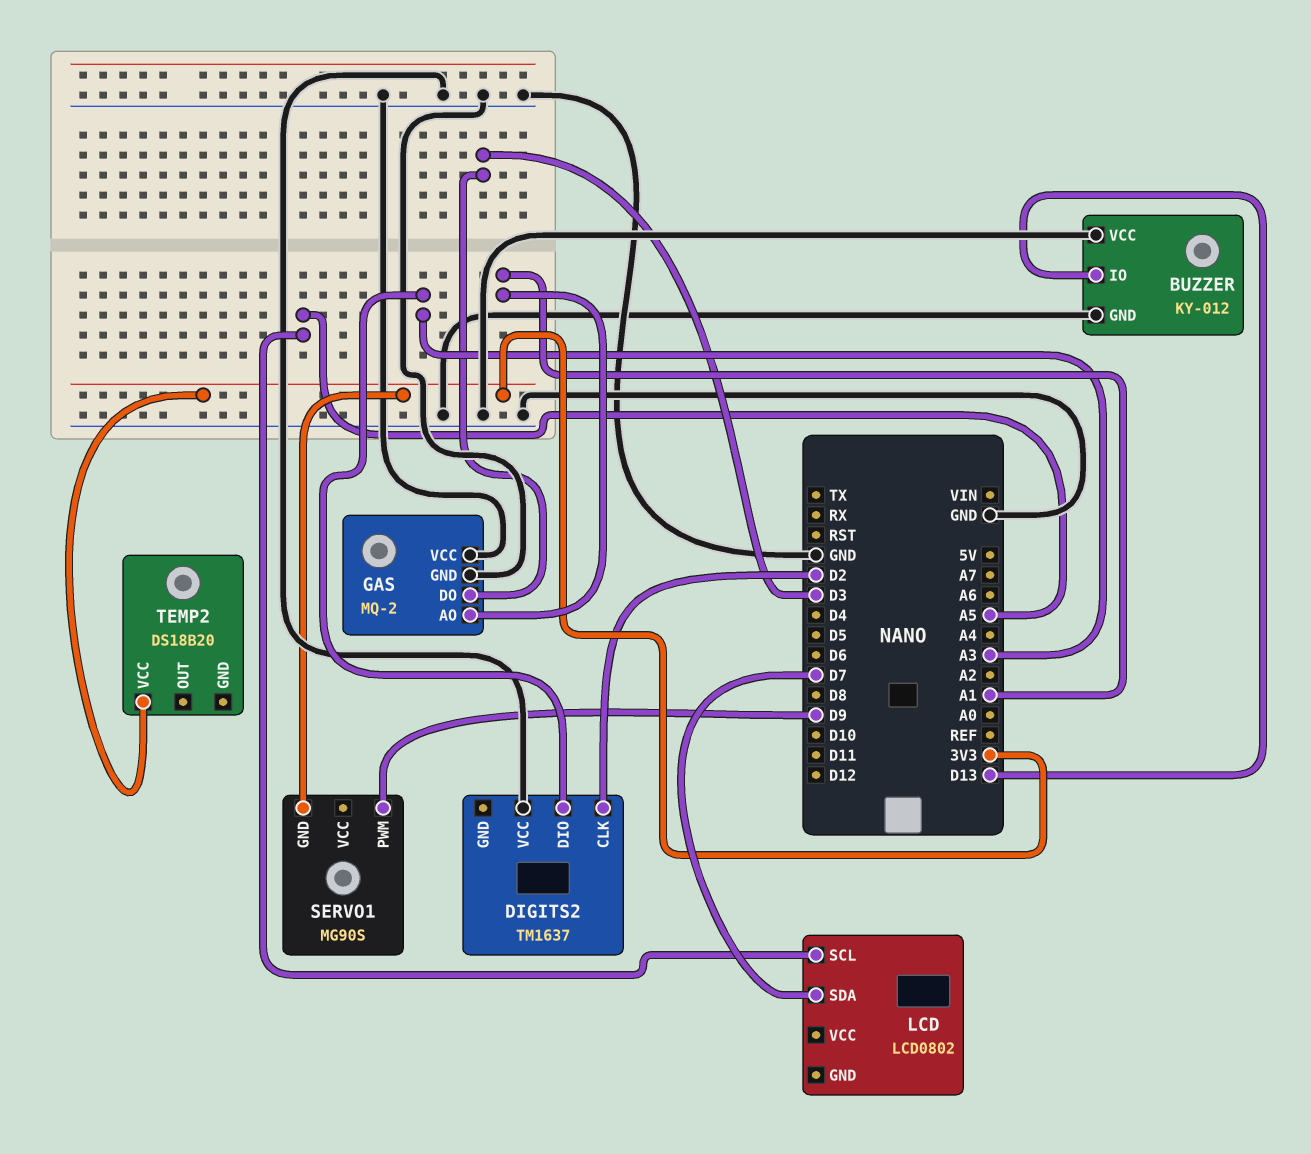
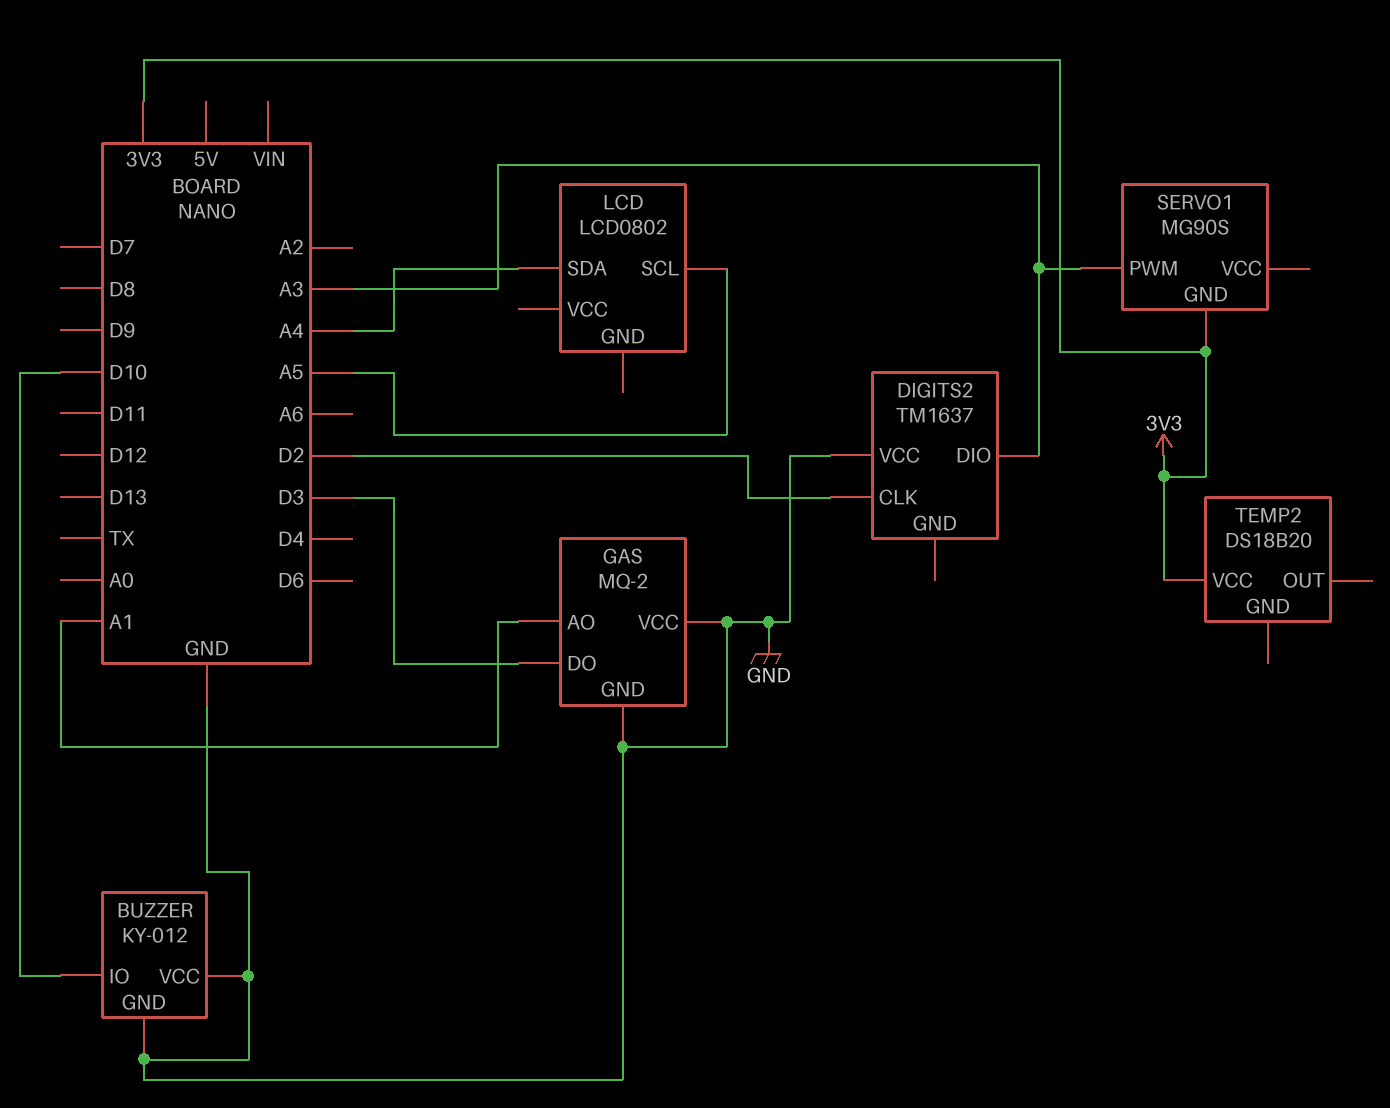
BUZZER pin IO: D13 -> D10
LCD pin SDA: D7 -> A4
SERVO1 pin PWM: D9 -> A3

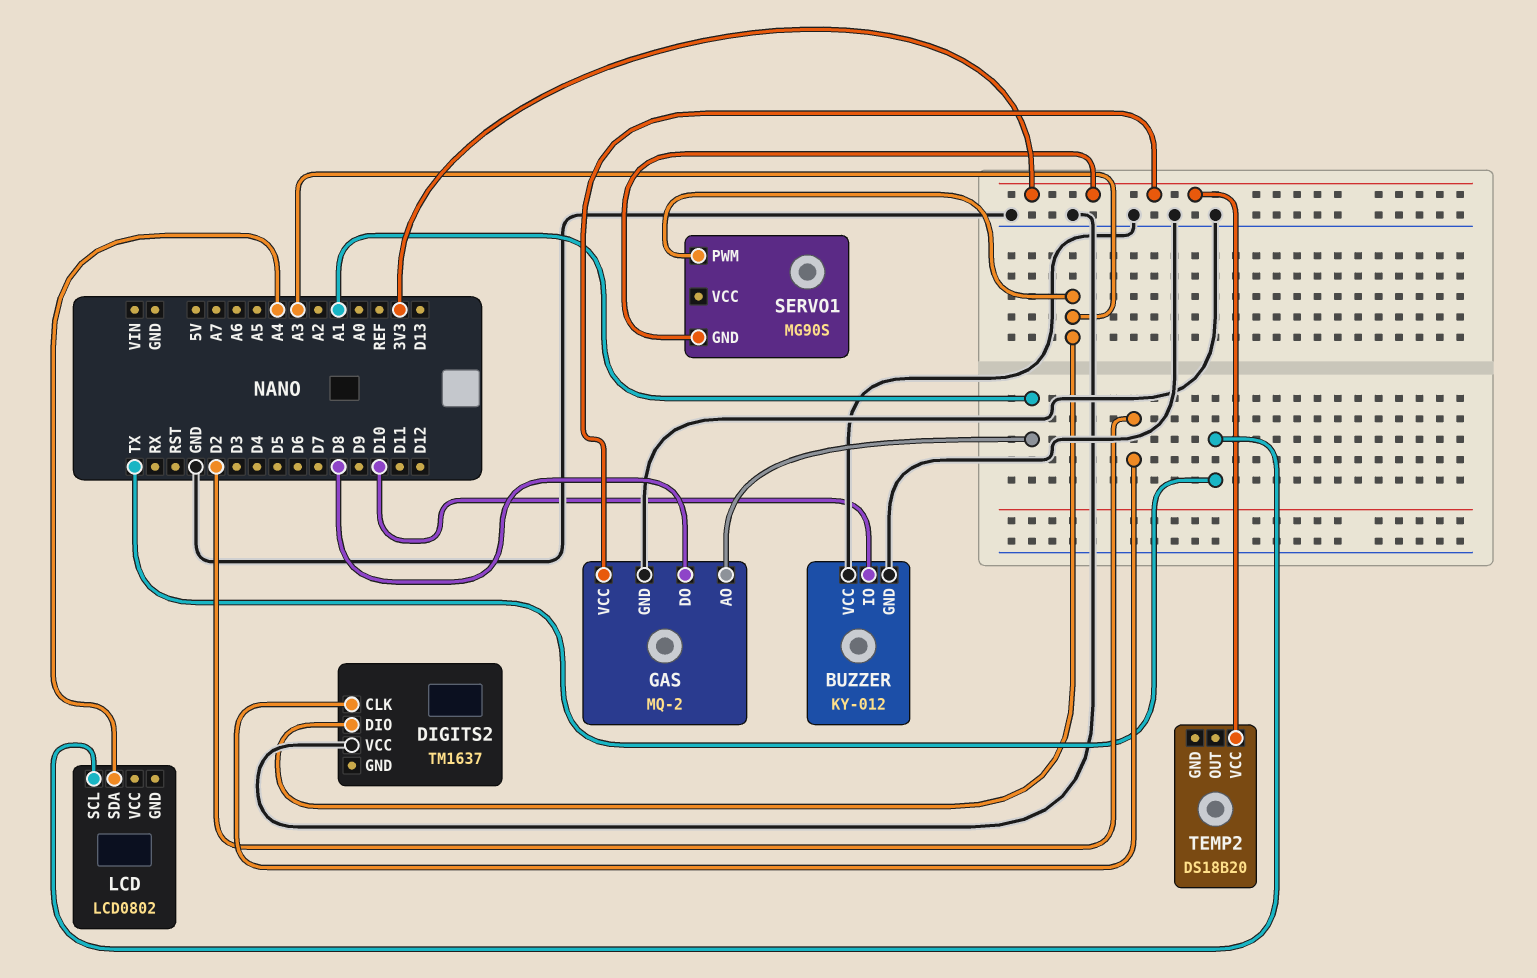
GAS pin DO: D3 -> D8
GAS pin VCC: GND -> 3V3
LCD pin SCL: A5 -> TX

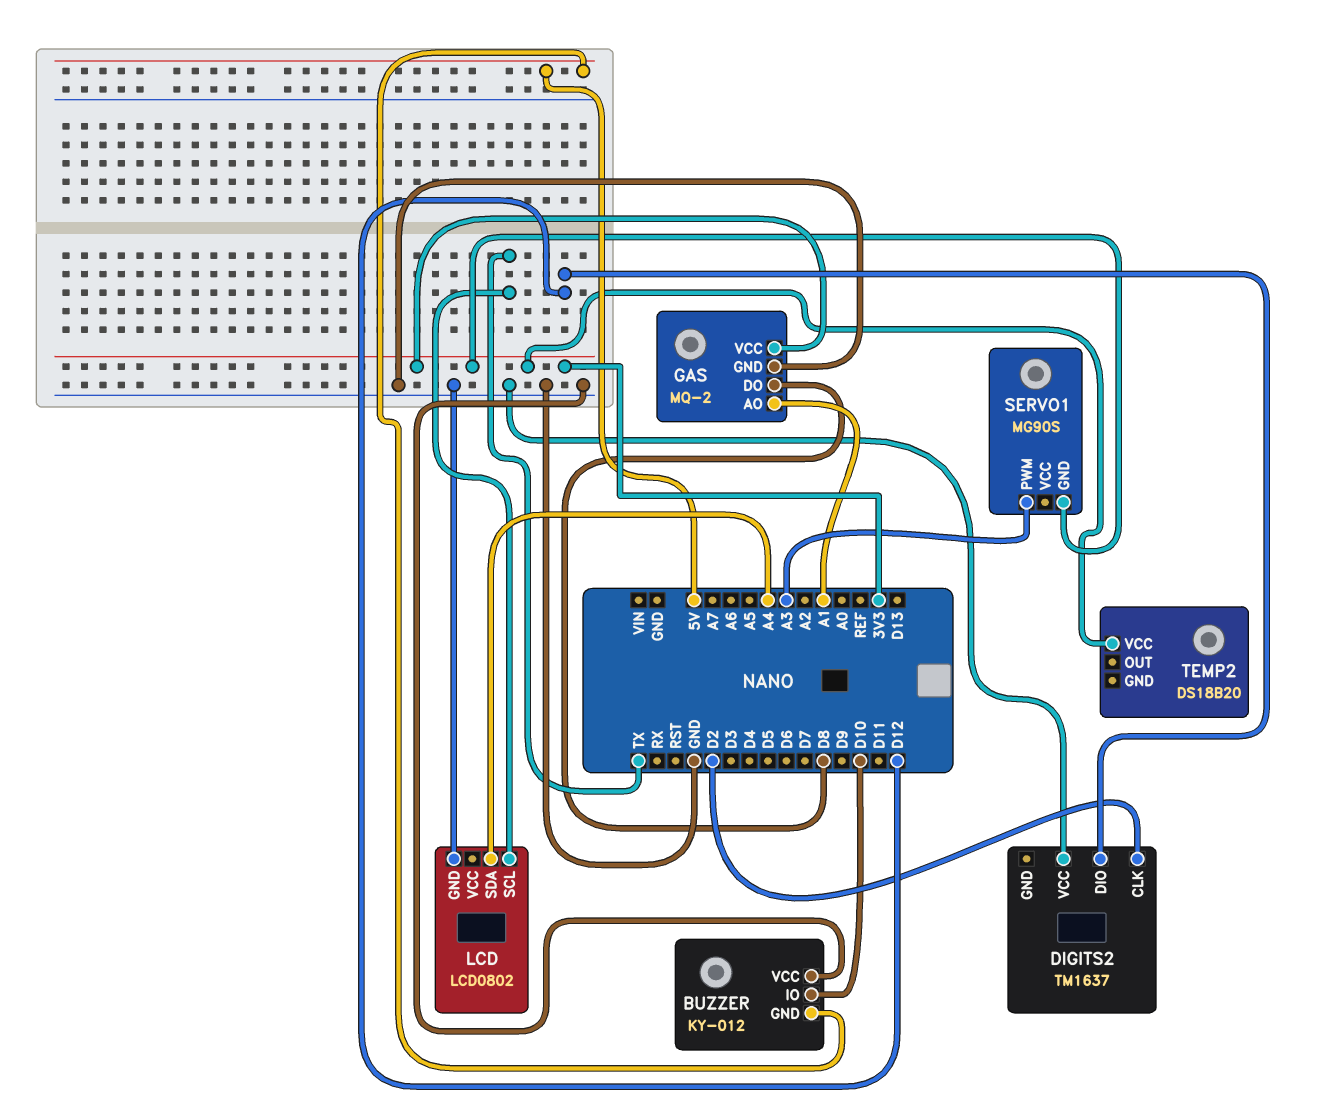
BUZZER pin GND: GND -> 5V
DIGITS2 pin DIO: A3 -> D12
LCD pin GND: none -> GND

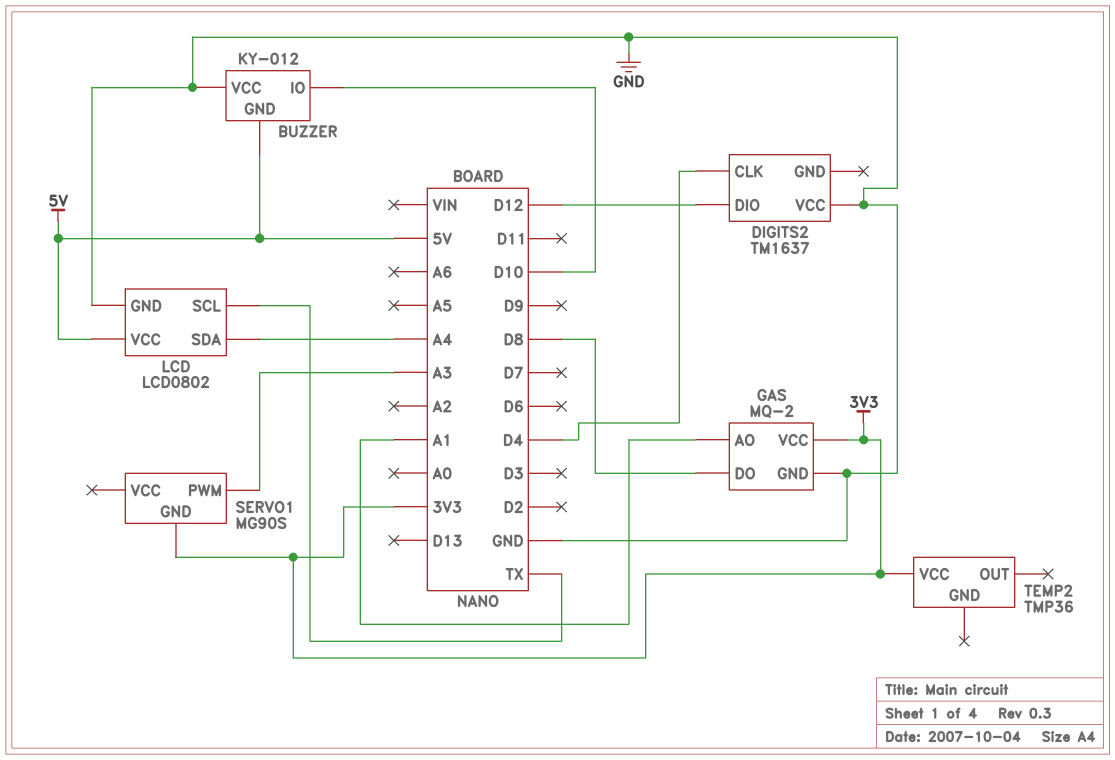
DIGITS2 pin CLK: D2 -> D4
LCD pin VCC: none -> 5V
TEMP2: DS18B20 -> TMP36

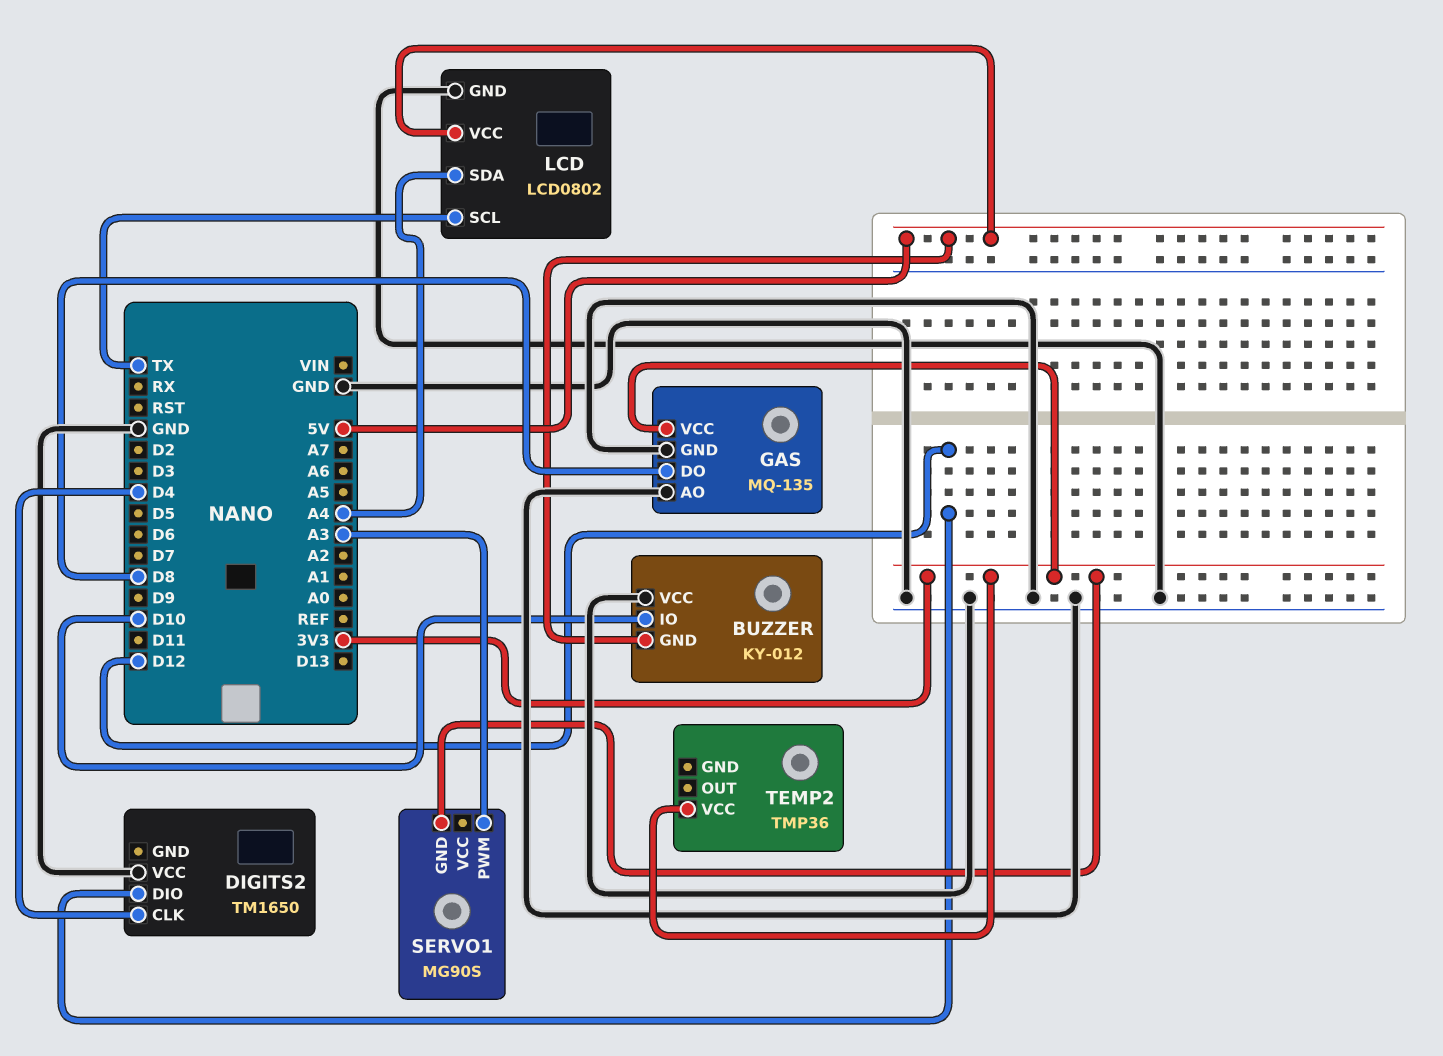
DIGITS2: TM1637 -> TM1650
GAS: MQ-2 -> MQ-135
GAS pin AO: A1 -> GND

